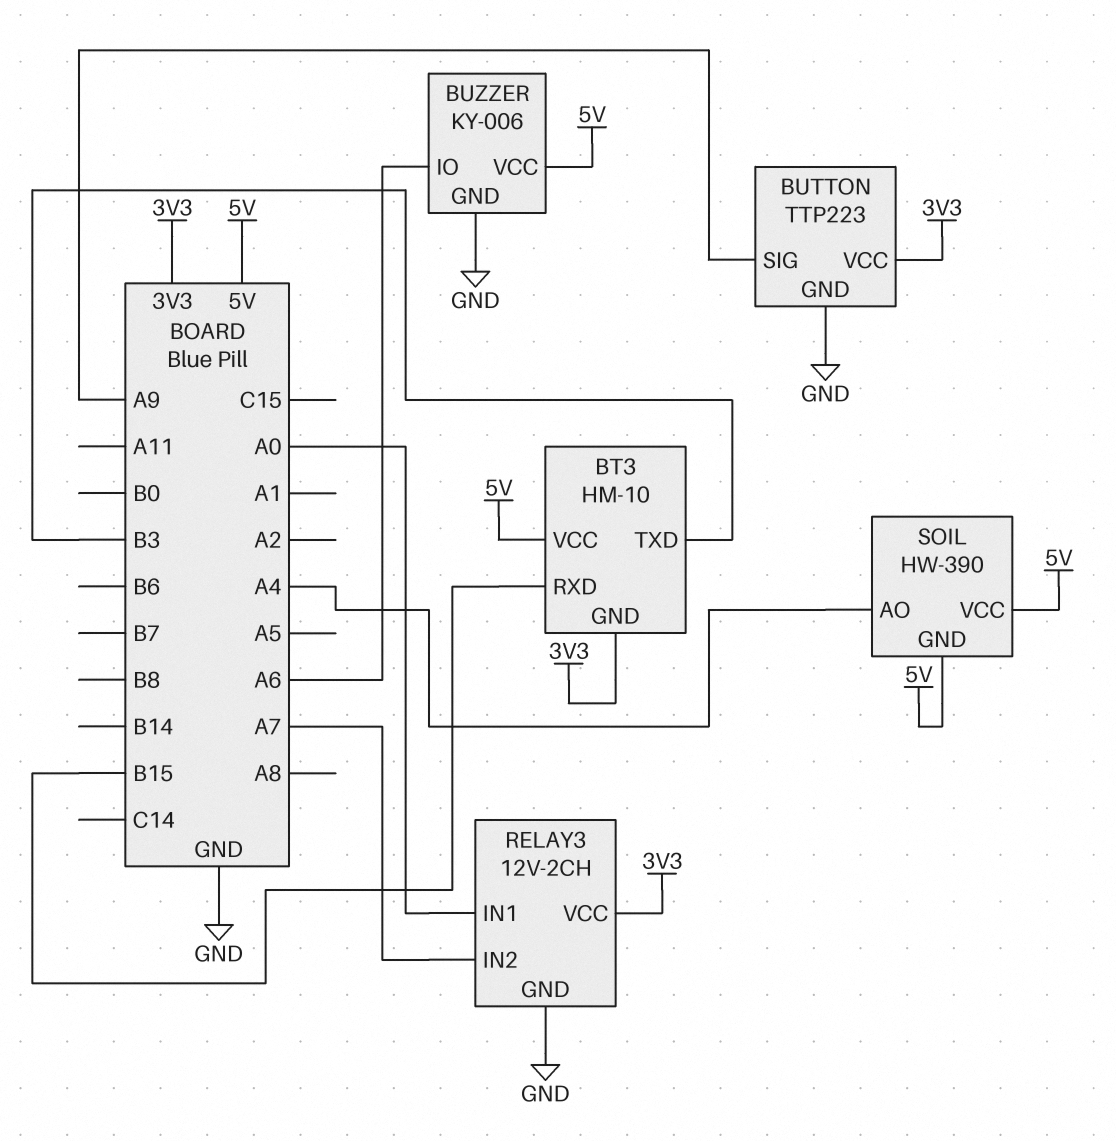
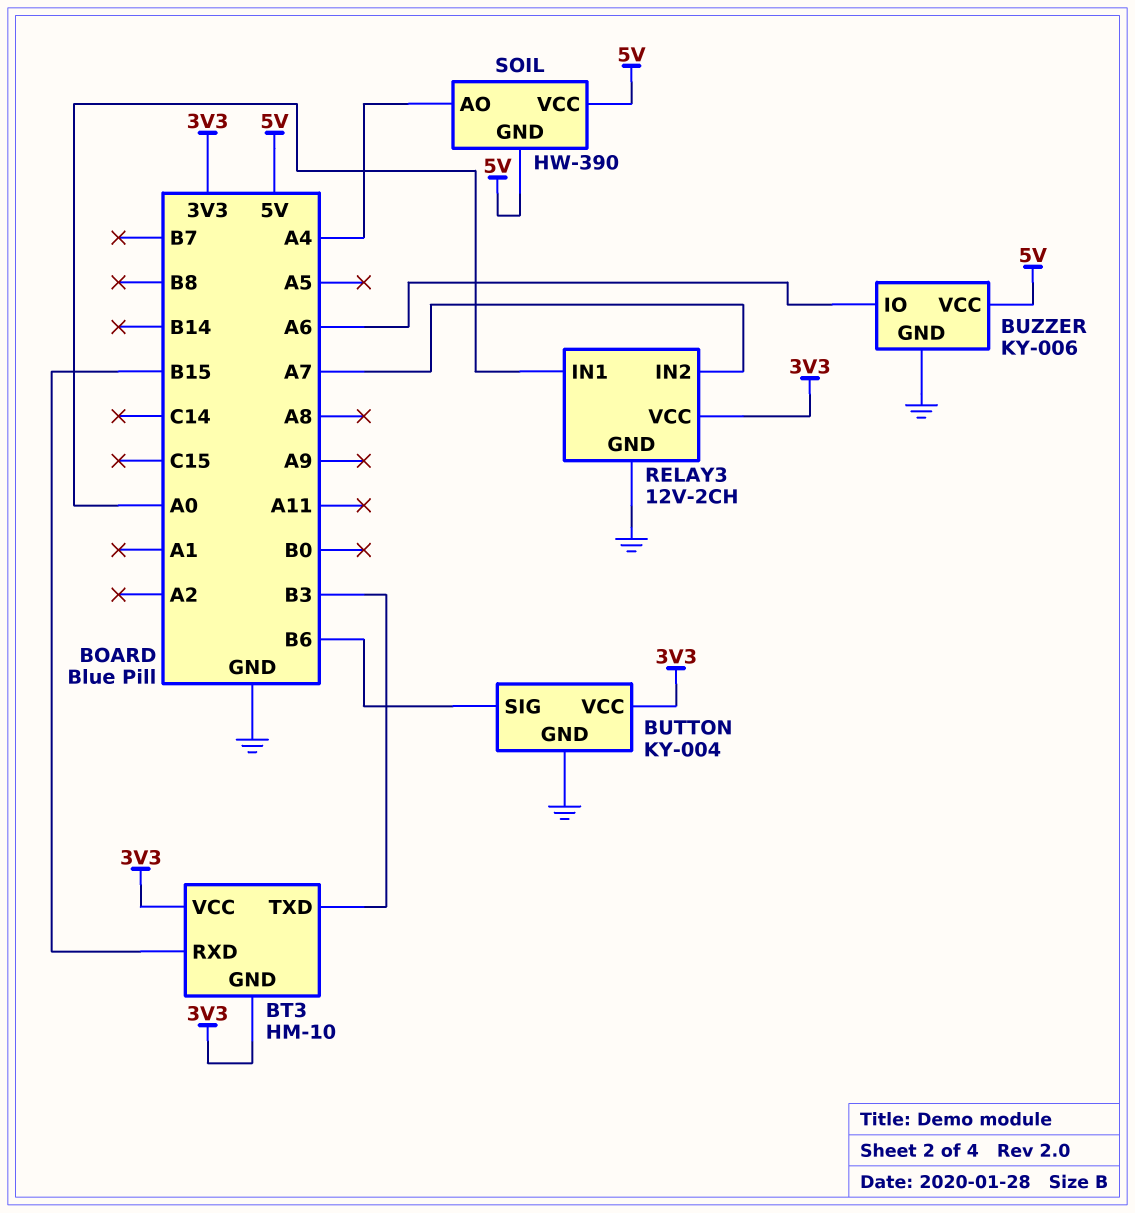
BT3 pin VCC: 5V -> 3V3
BUTTON: TTP223 -> KY-004
BUTTON pin SIG: A9 -> B6

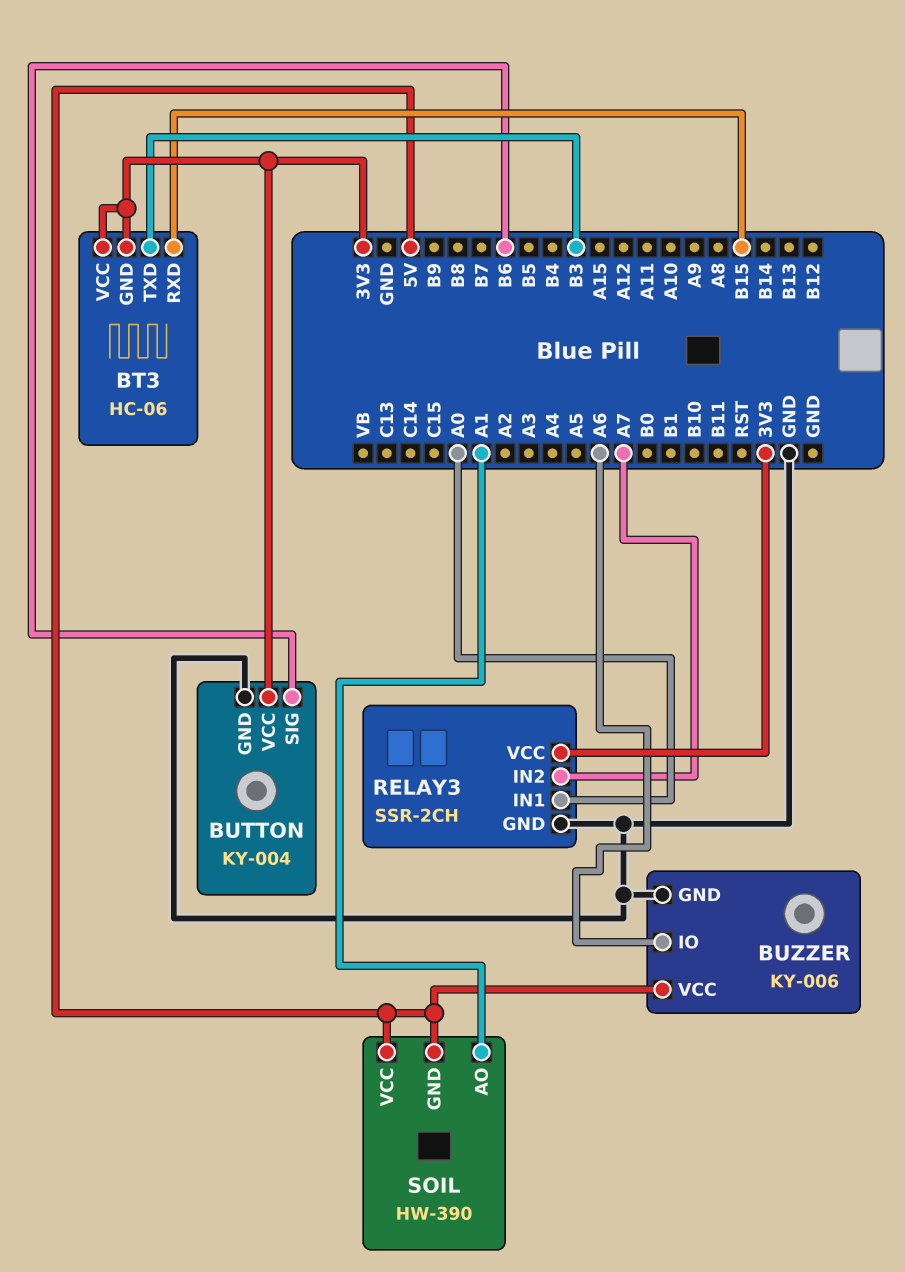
BT3: HM-10 -> HC-06
RELAY3: 12V-2CH -> SSR-2CH
SOIL pin AO: A4 -> A1

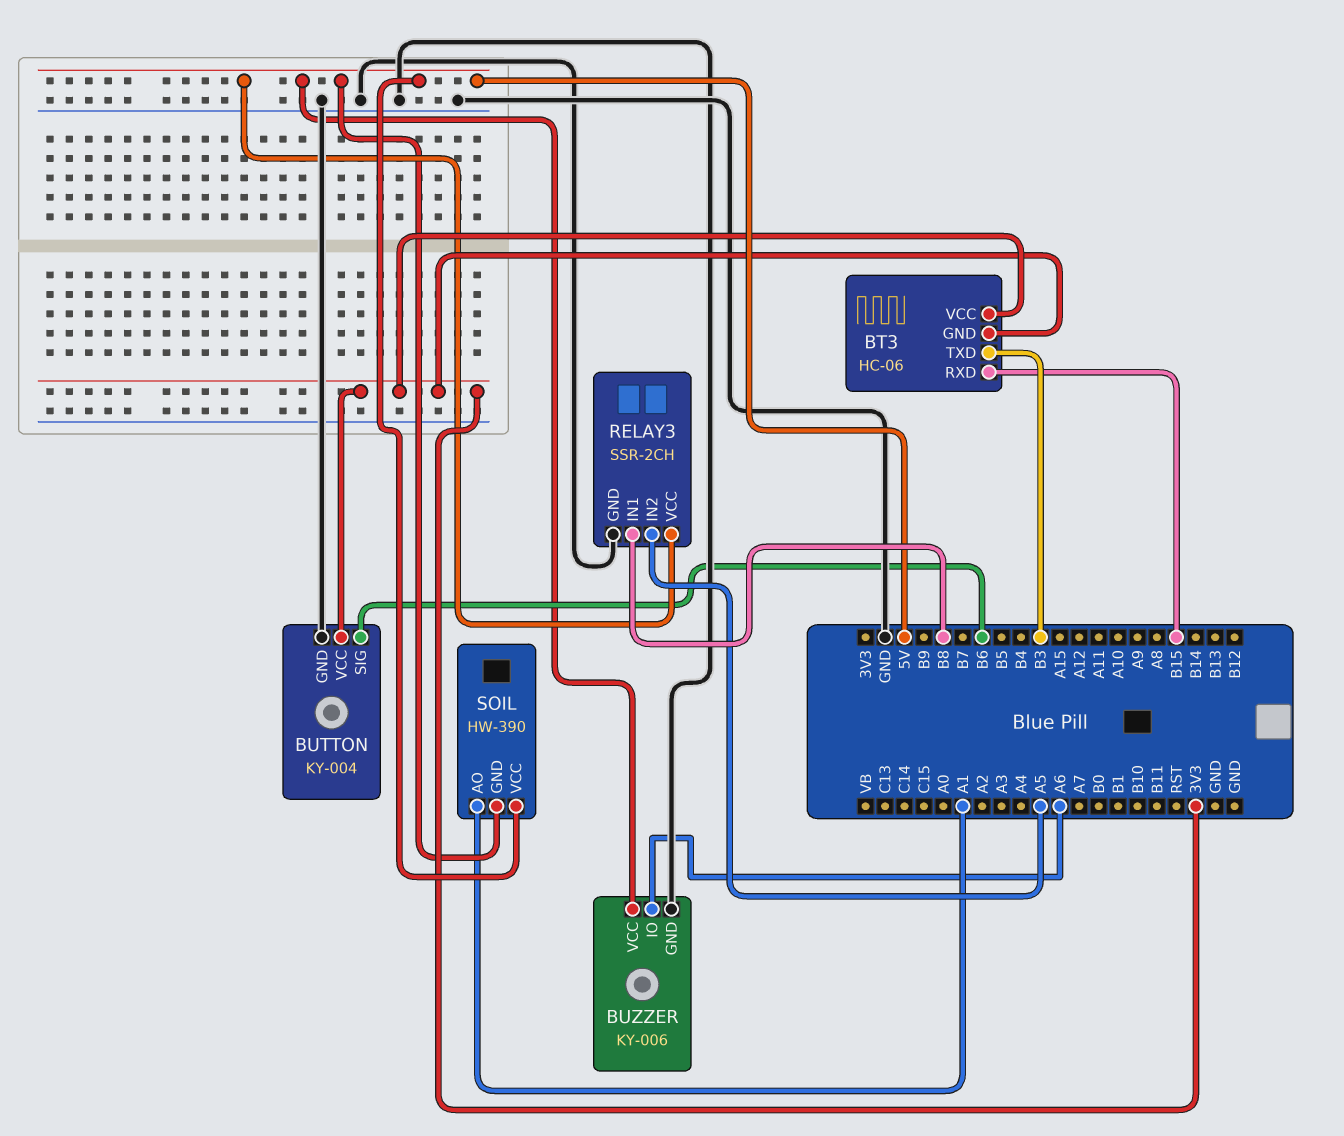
RELAY3 pin IN1: A0 -> B8
RELAY3 pin IN2: A7 -> A5
RELAY3 pin VCC: 3V3 -> 5V

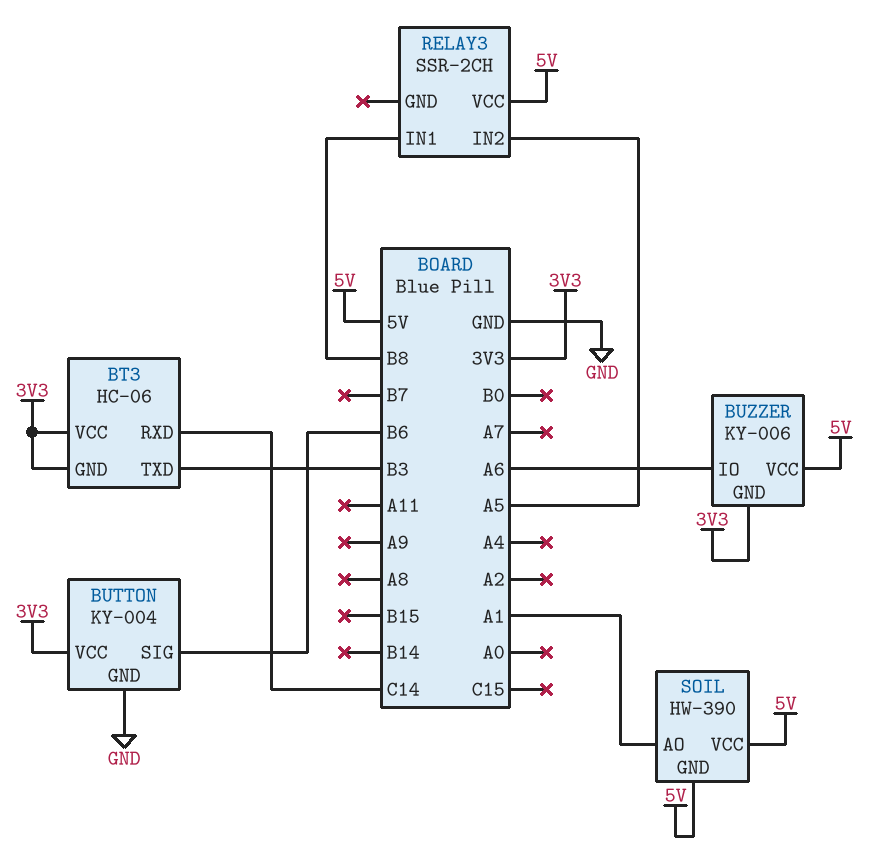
BT3 pin RXD: B15 -> C14
BUZZER pin GND: GND -> 3V3
RELAY3 pin GND: GND -> none

